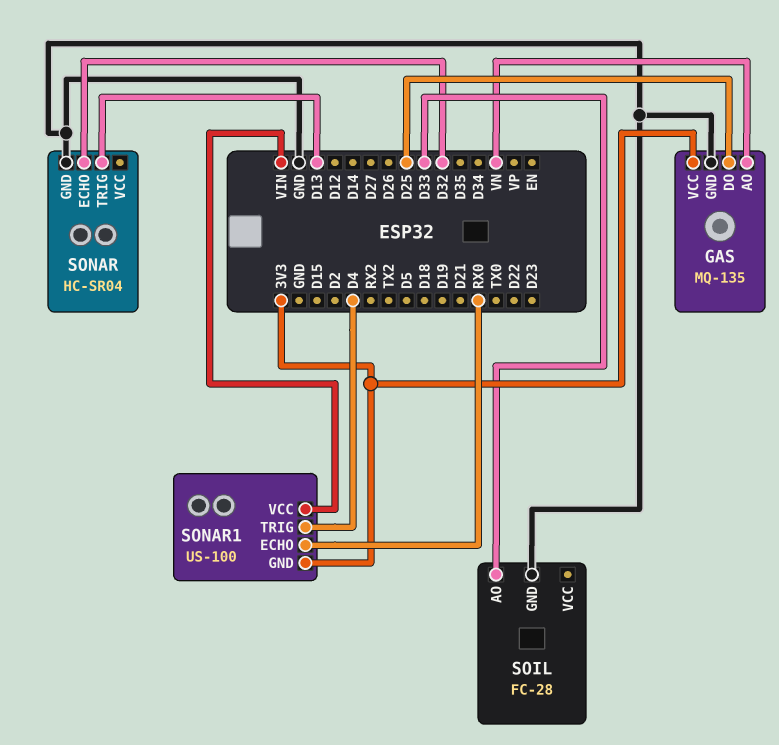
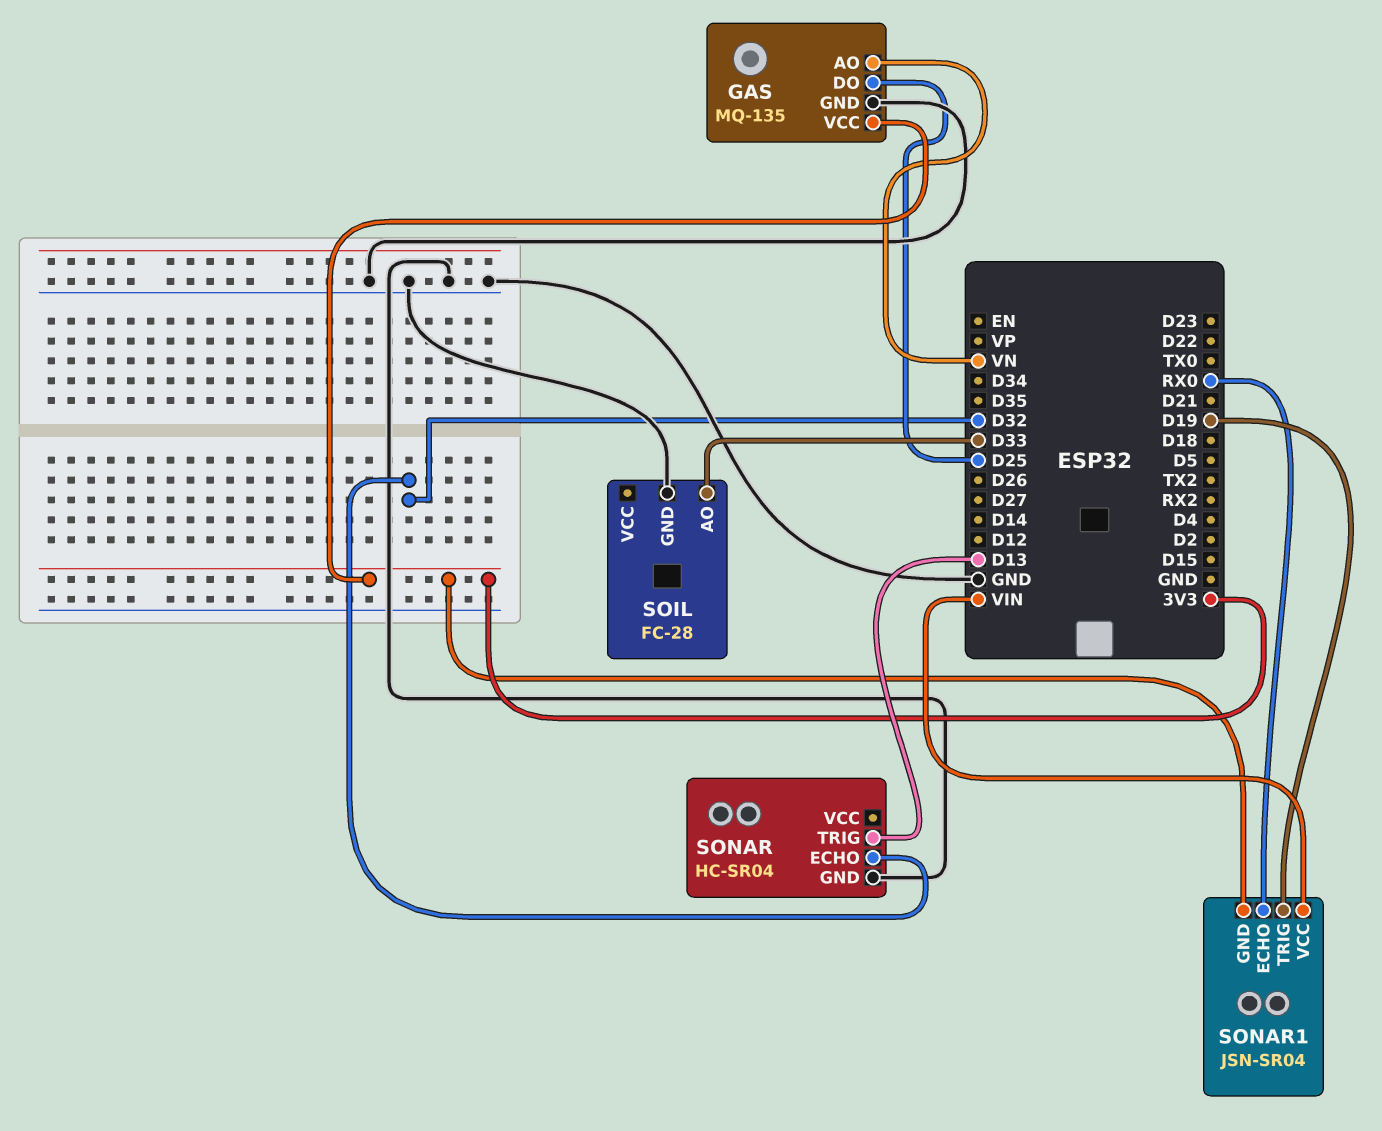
SONAR1: US-100 -> JSN-SR04
SONAR1 pin TRIG: D4 -> D19

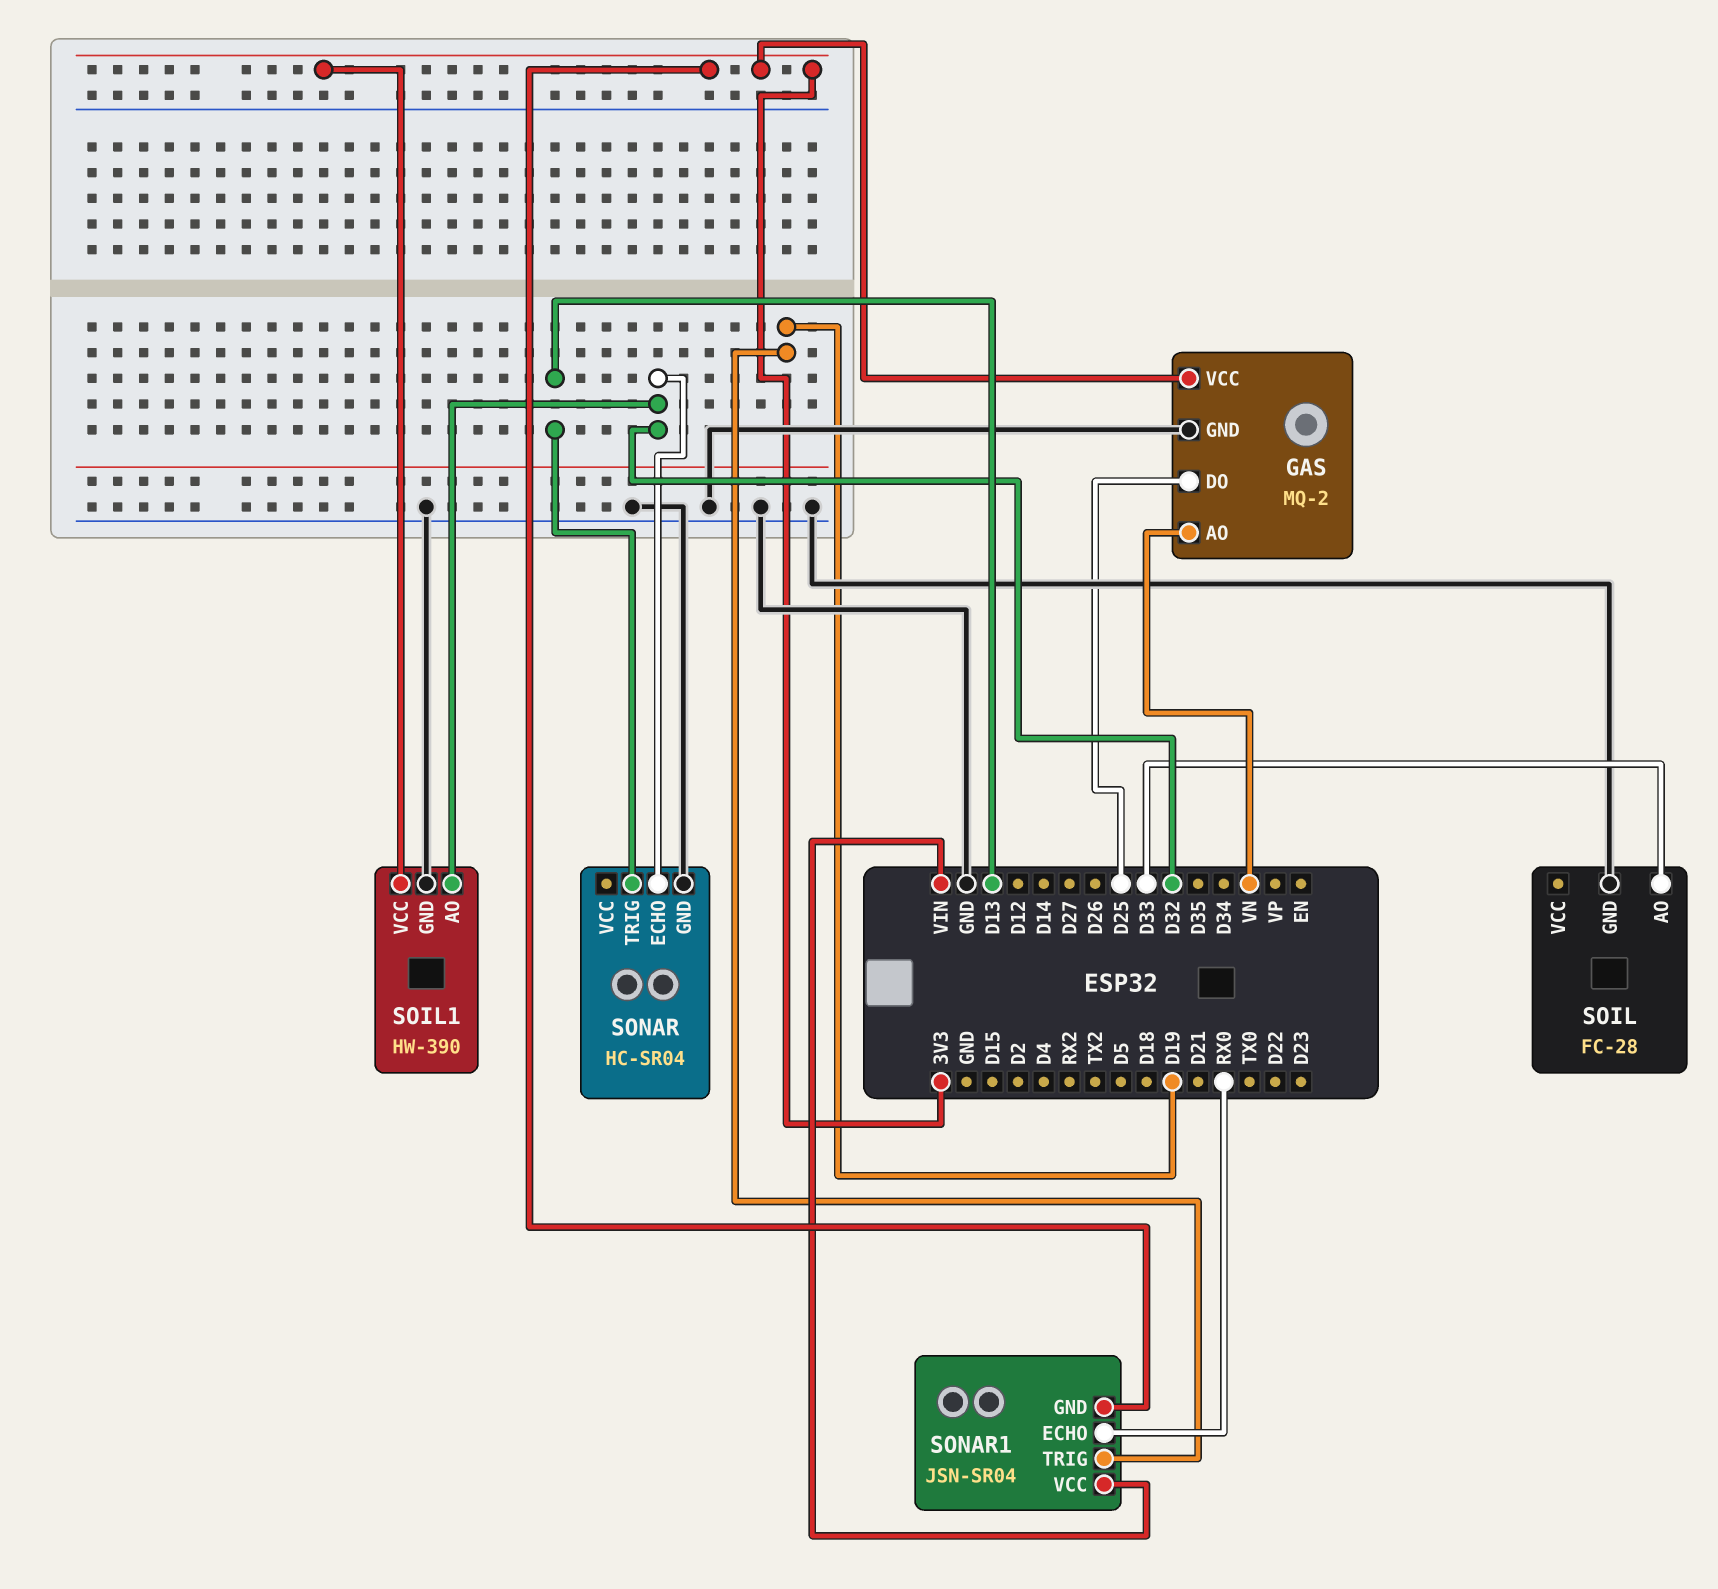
GAS: MQ-135 -> MQ-2
SOIL1: none -> HW-390
SOIL1 pin AO: none -> D32
SOIL1 pin GND: none -> GND
SOIL1 pin VCC: none -> 3V3

